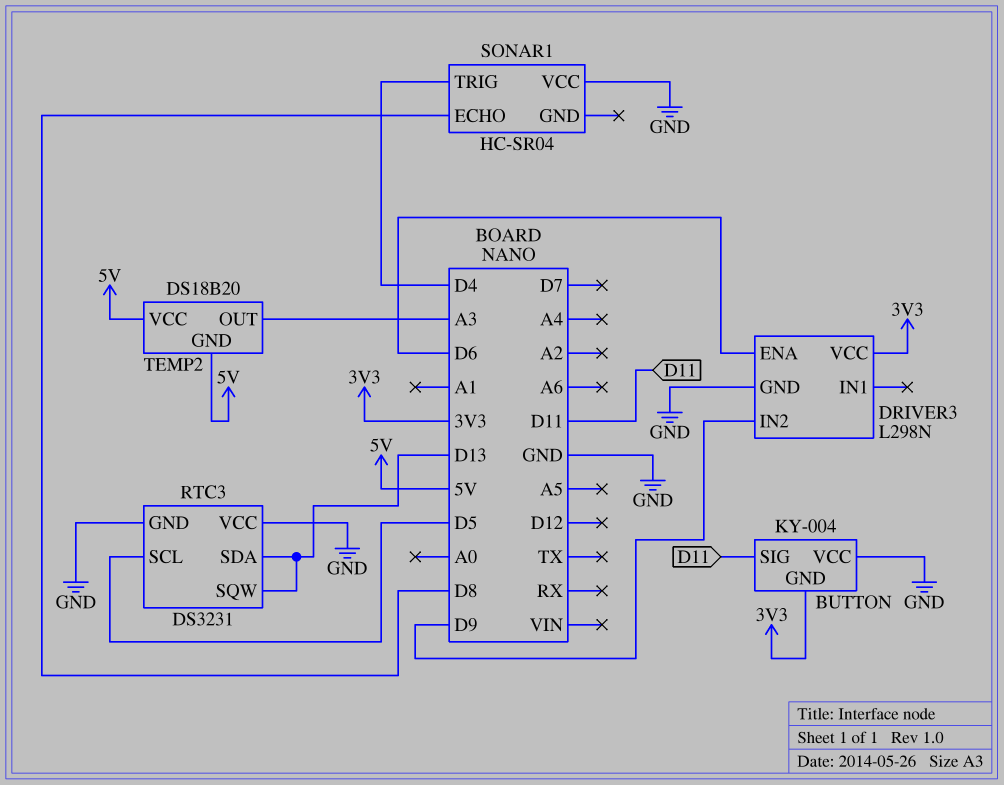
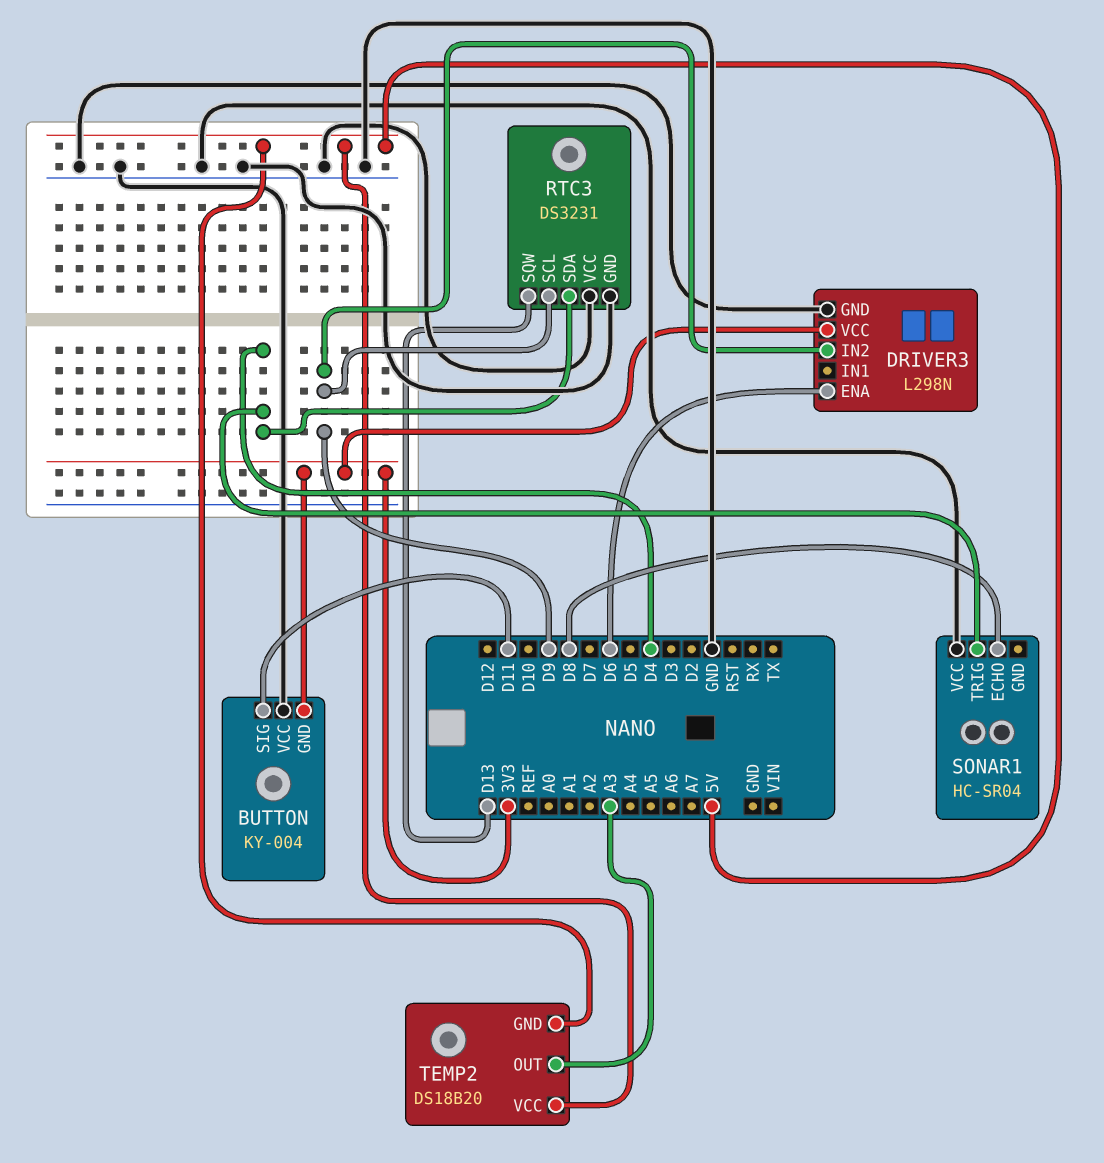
RTC3 pin SCL: D5 -> D9
RTC3 pin SDA: D13 -> D4

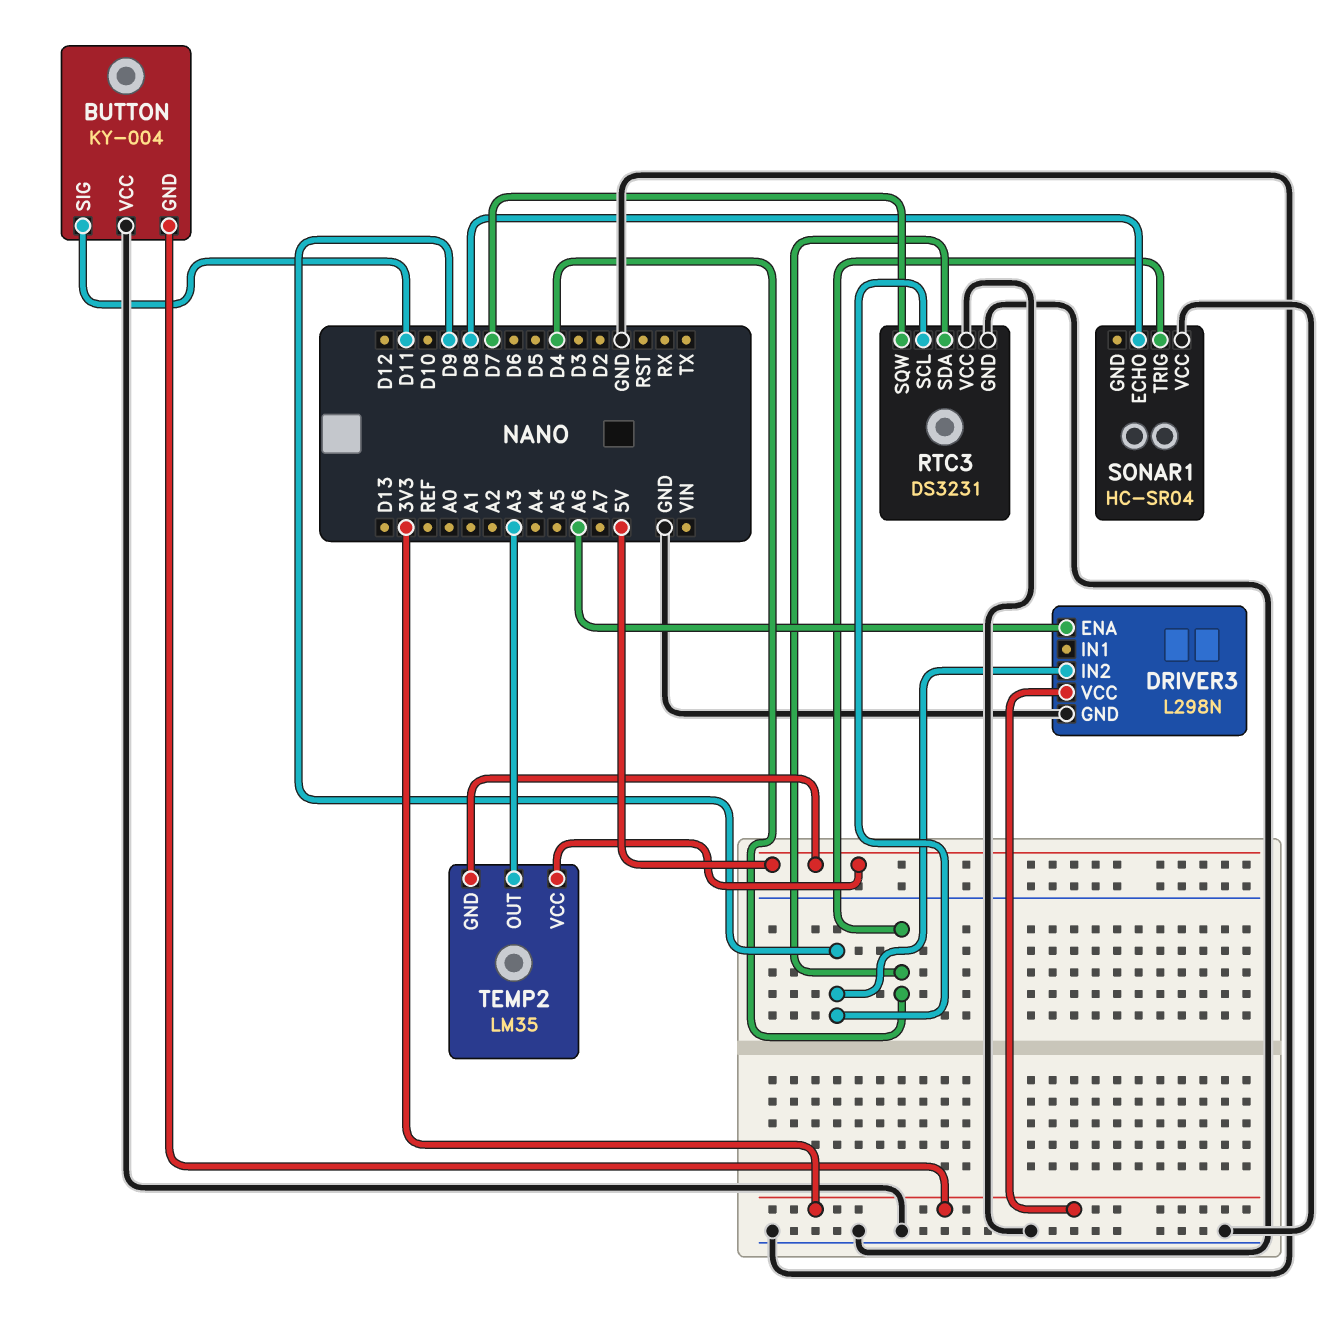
DRIVER3 pin ENA: D6 -> A6
RTC3 pin SQW: D13 -> D7
TEMP2: DS18B20 -> LM35

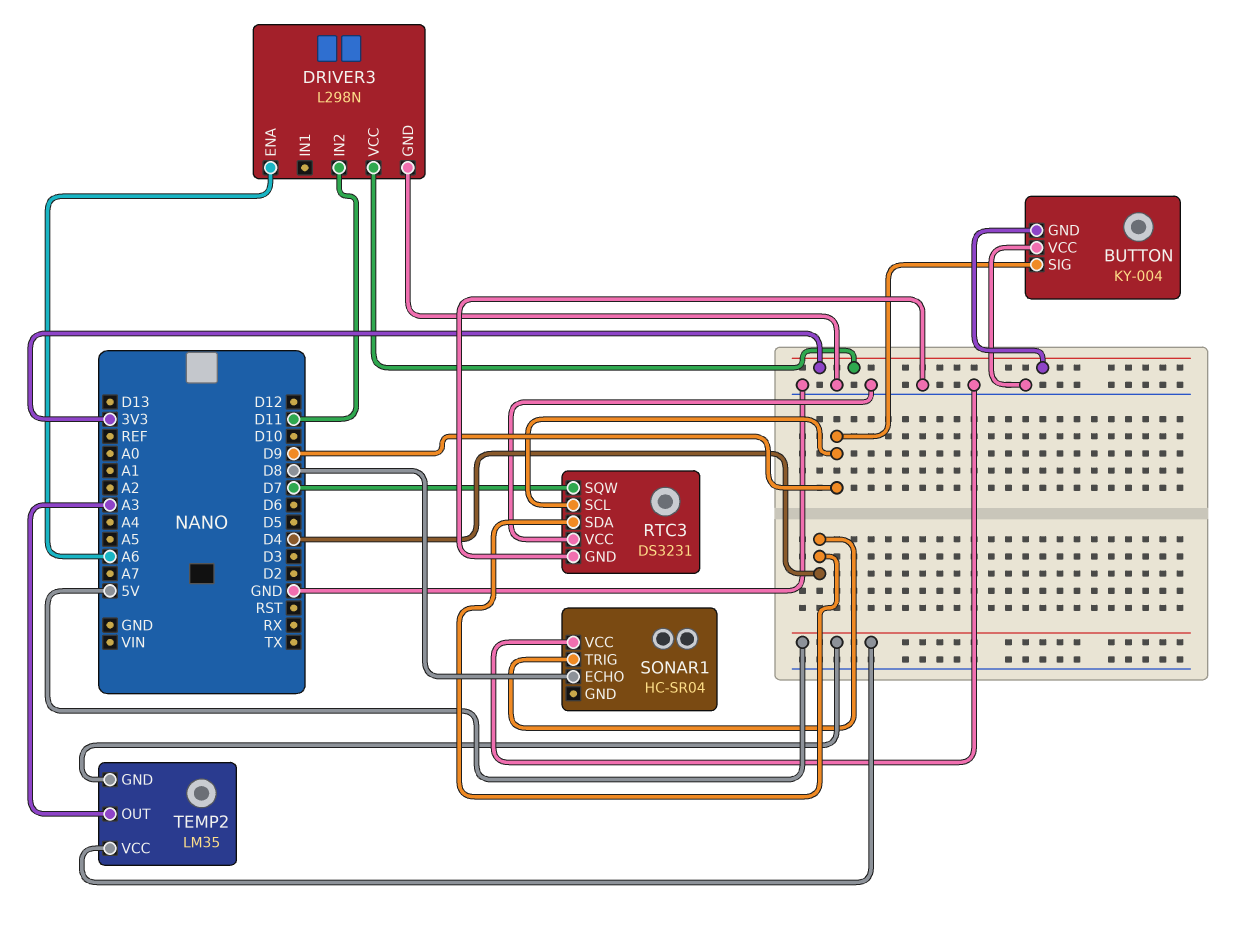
BUTTON pin SIG: D11 -> D9
DRIVER3 pin IN2: D9 -> D11

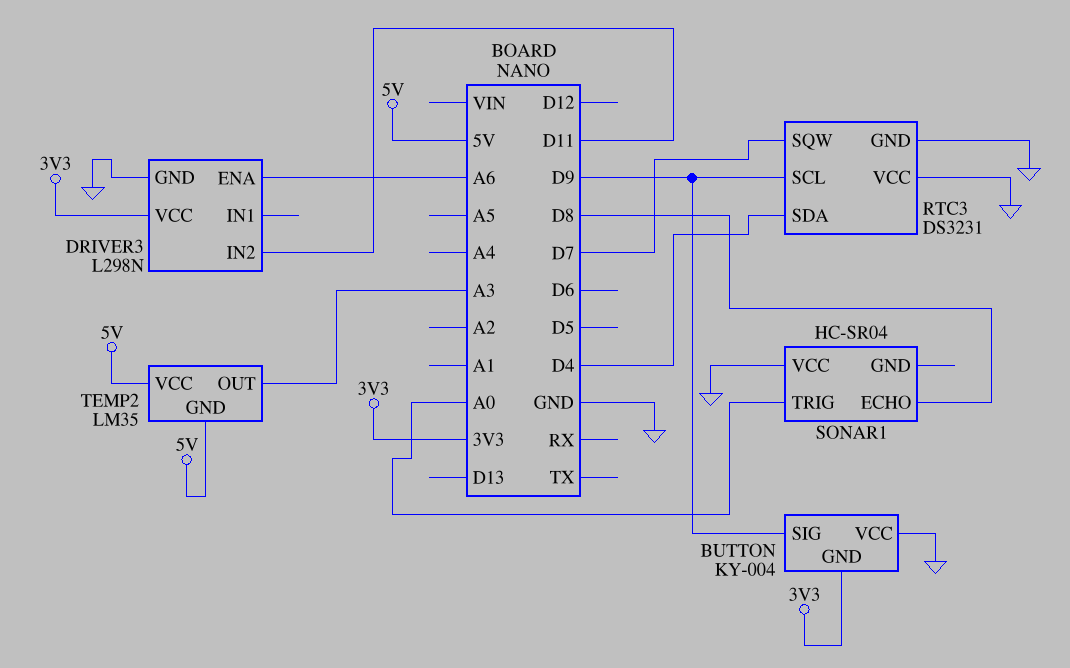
SONAR1 pin TRIG: D4 -> A0

